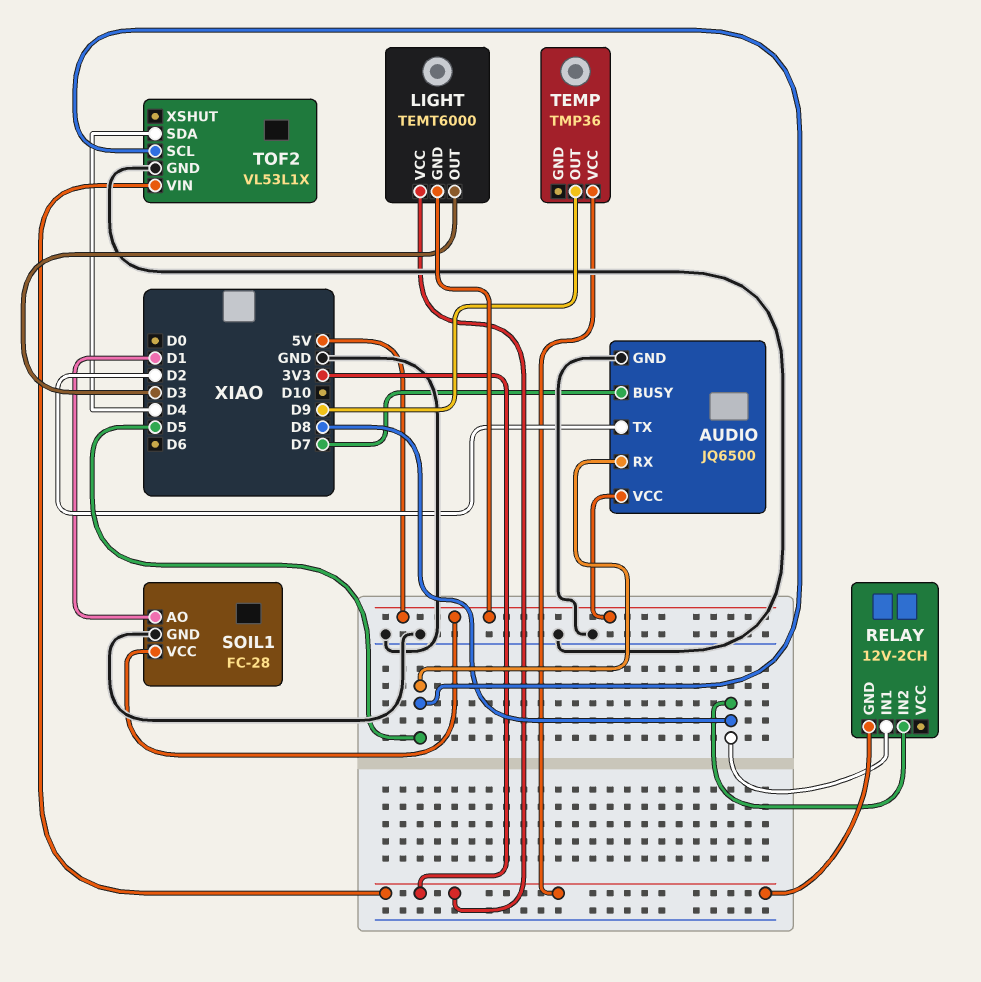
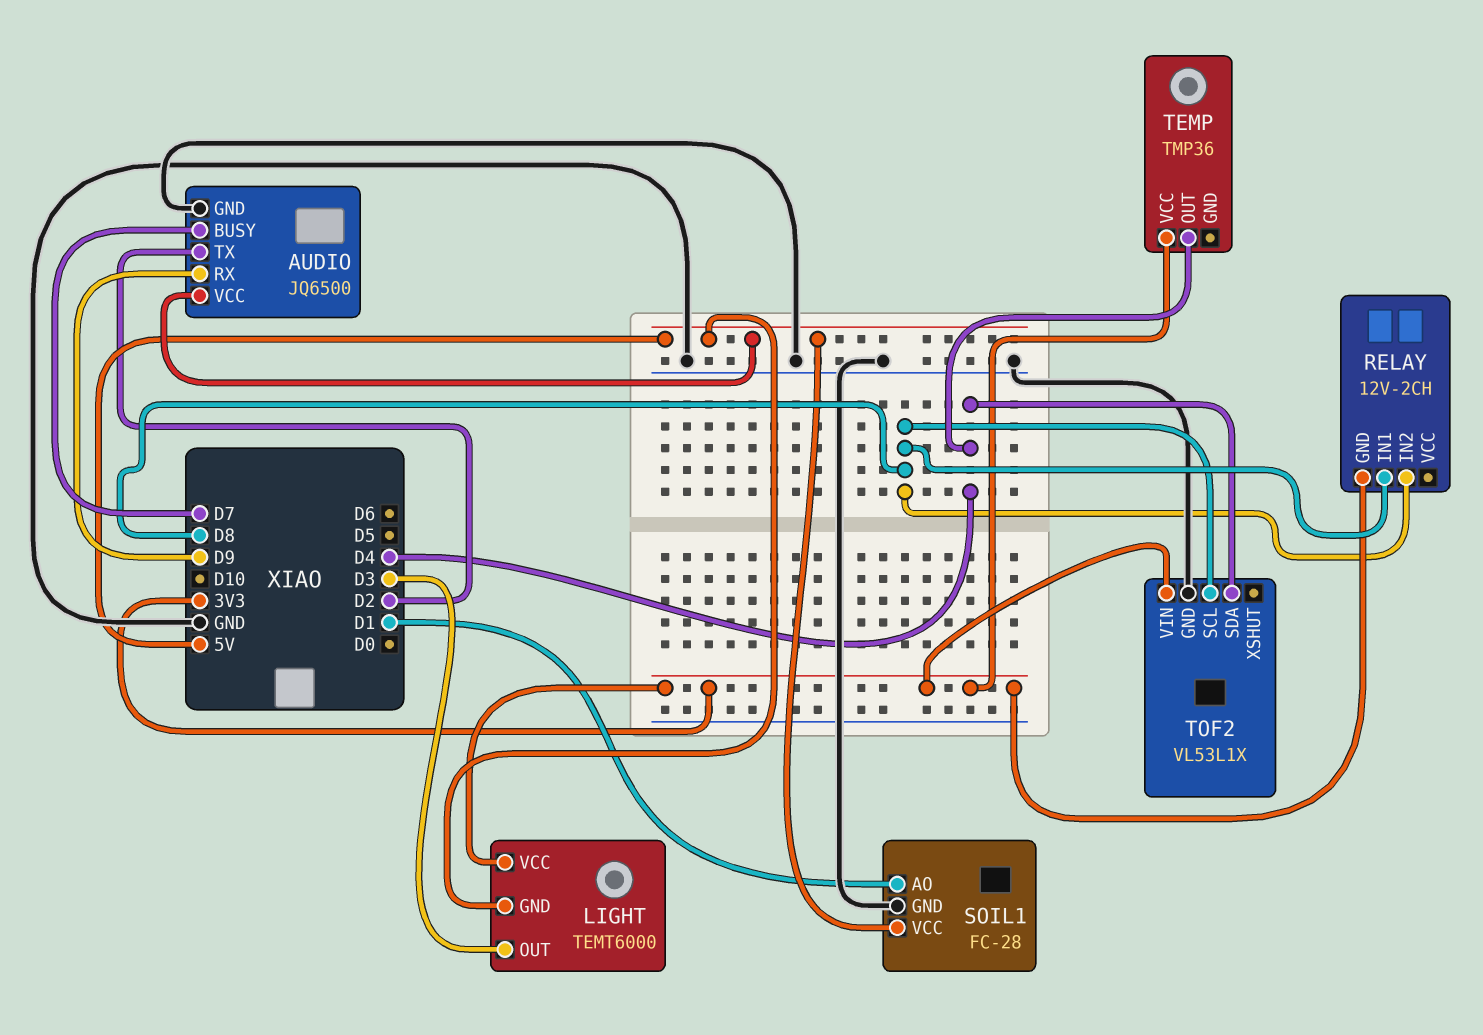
AUDIO pin RX: D5 -> D9
TEMP pin OUT: D9 -> D4
TOF2 pin SCL: D5 -> D8

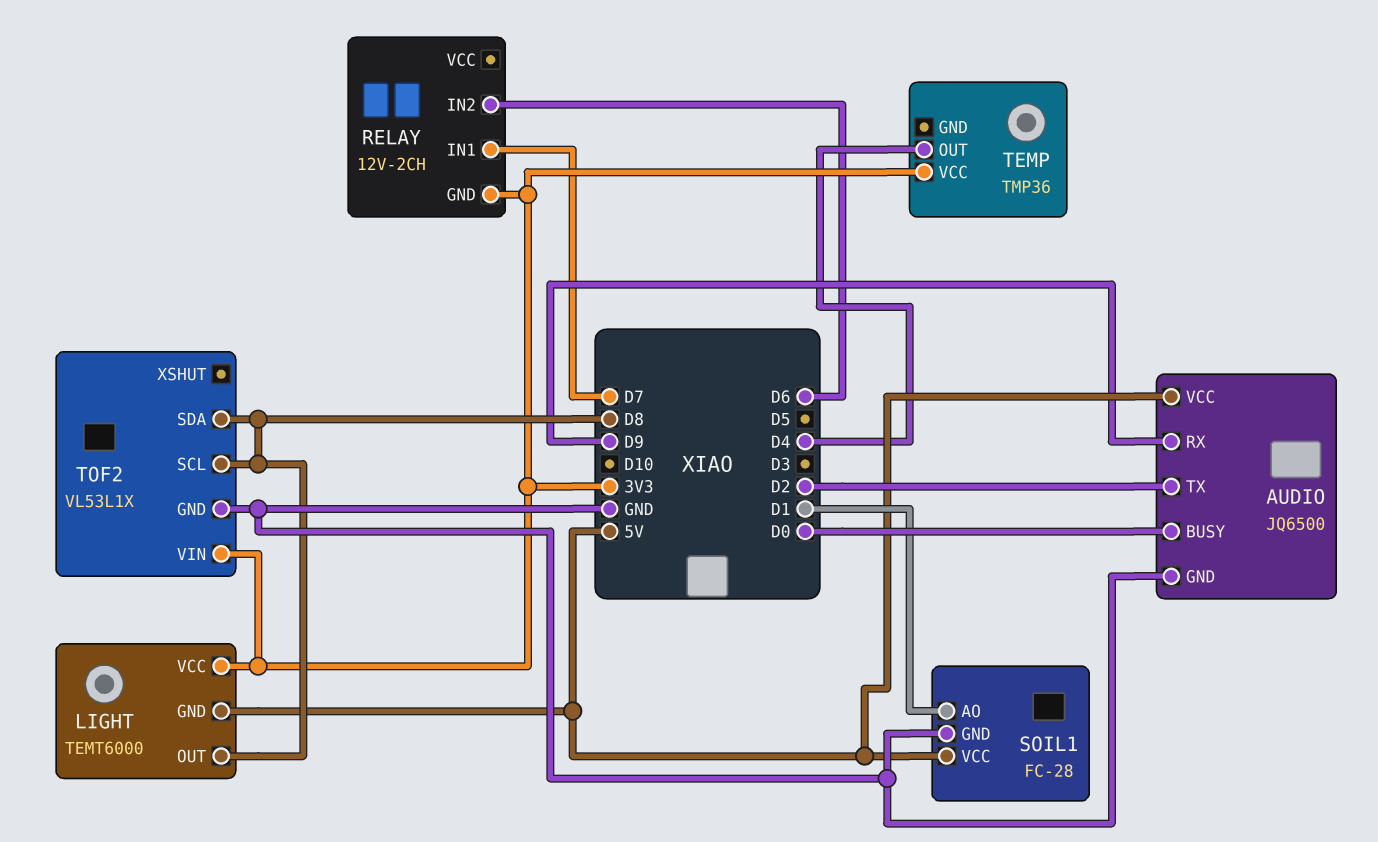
AUDIO pin BUSY: D7 -> D0
LIGHT pin OUT: D3 -> D8
RELAY pin IN1: D8 -> D7
RELAY pin IN2: D8 -> D6
TOF2 pin SDA: D4 -> D8

